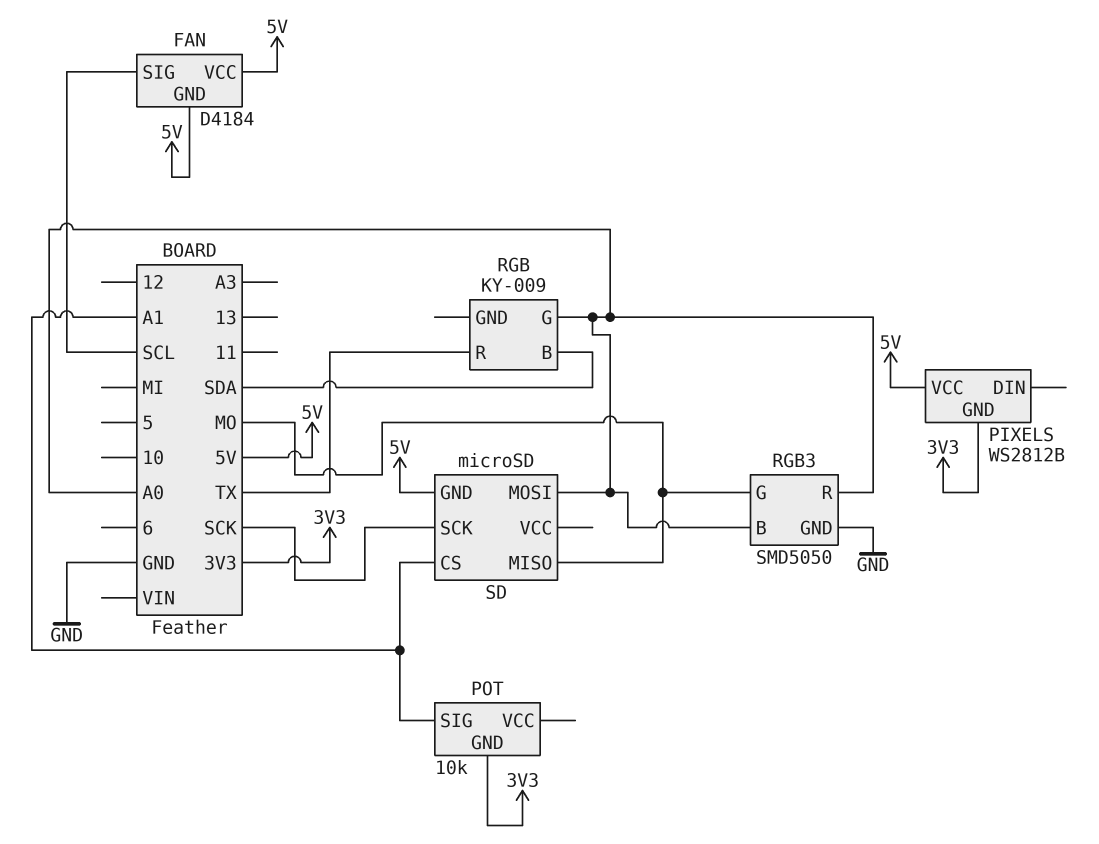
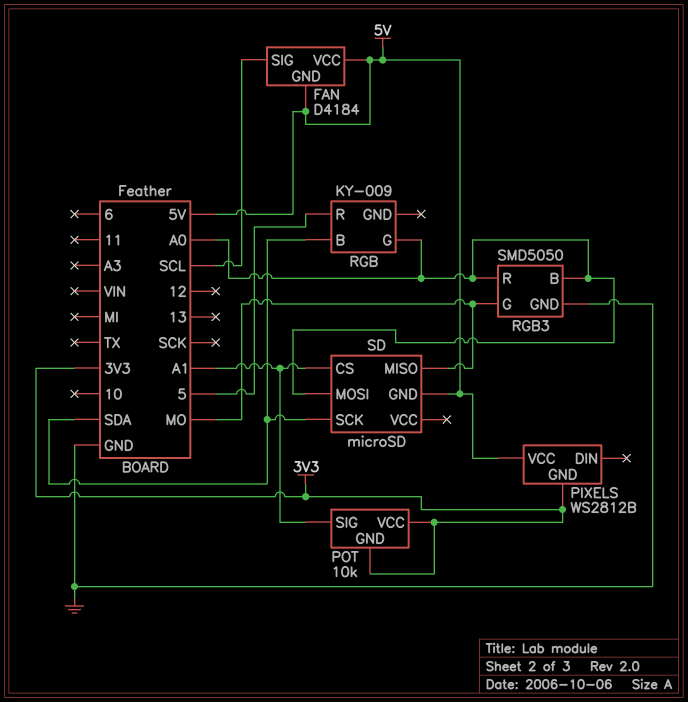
POT pin VCC: none -> 3V3
RGB pin R: TX -> 5
SD pin SCK: SCK -> SDA

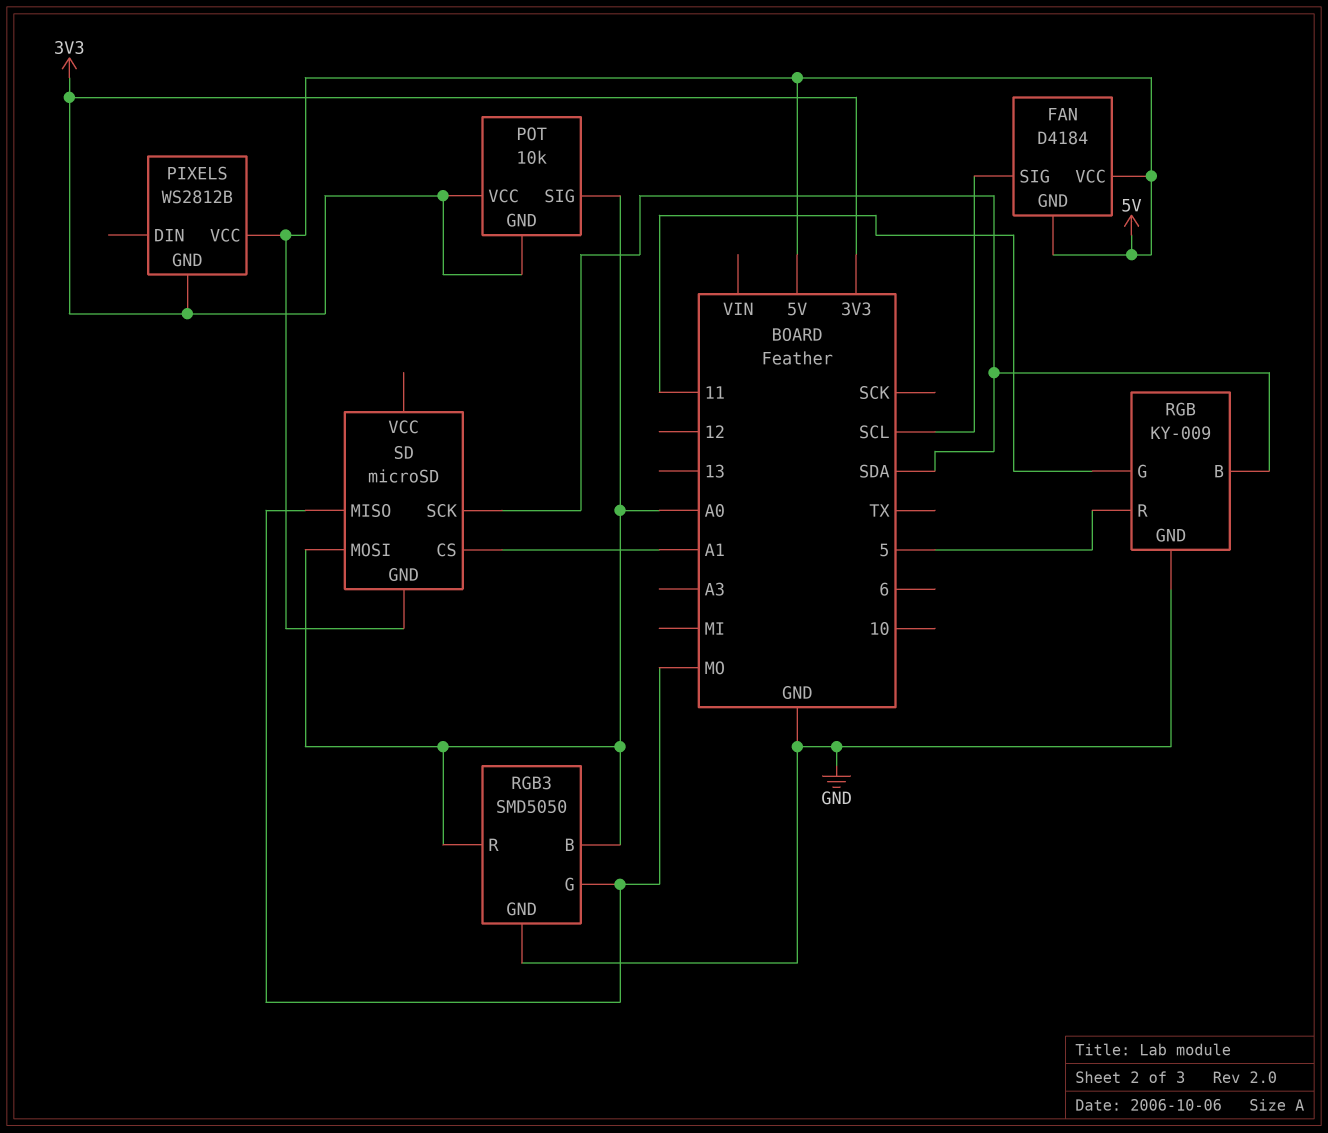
POT pin SIG: A1 -> A0
RGB pin G: A0 -> 11
RGB pin GND: none -> GND

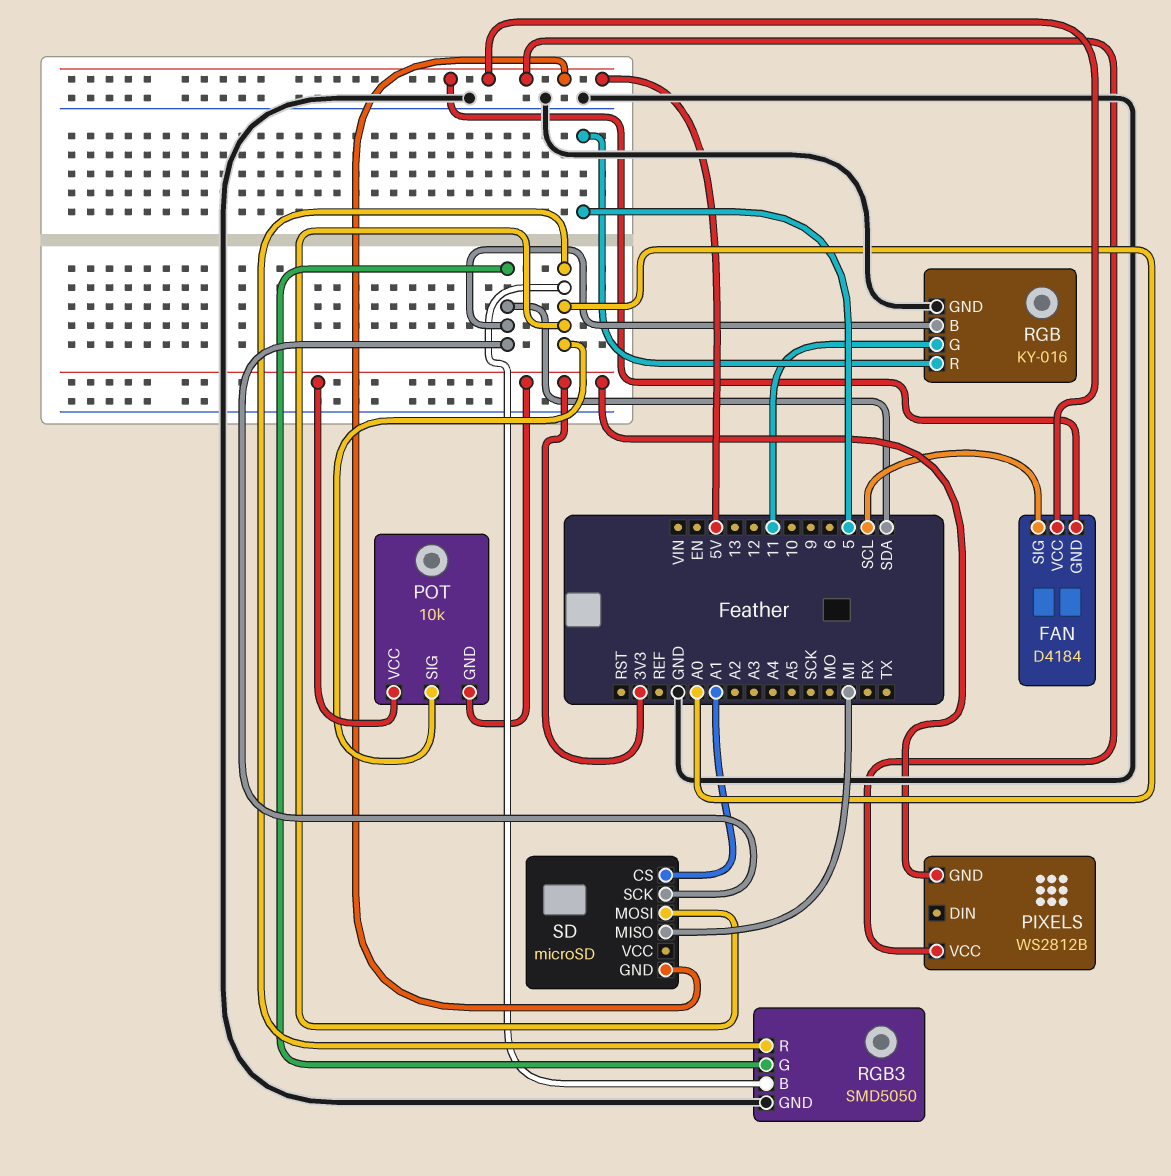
RGB: KY-009 -> KY-016
RGB3 pin G: MO -> SDA
SD pin MISO: MO -> MI

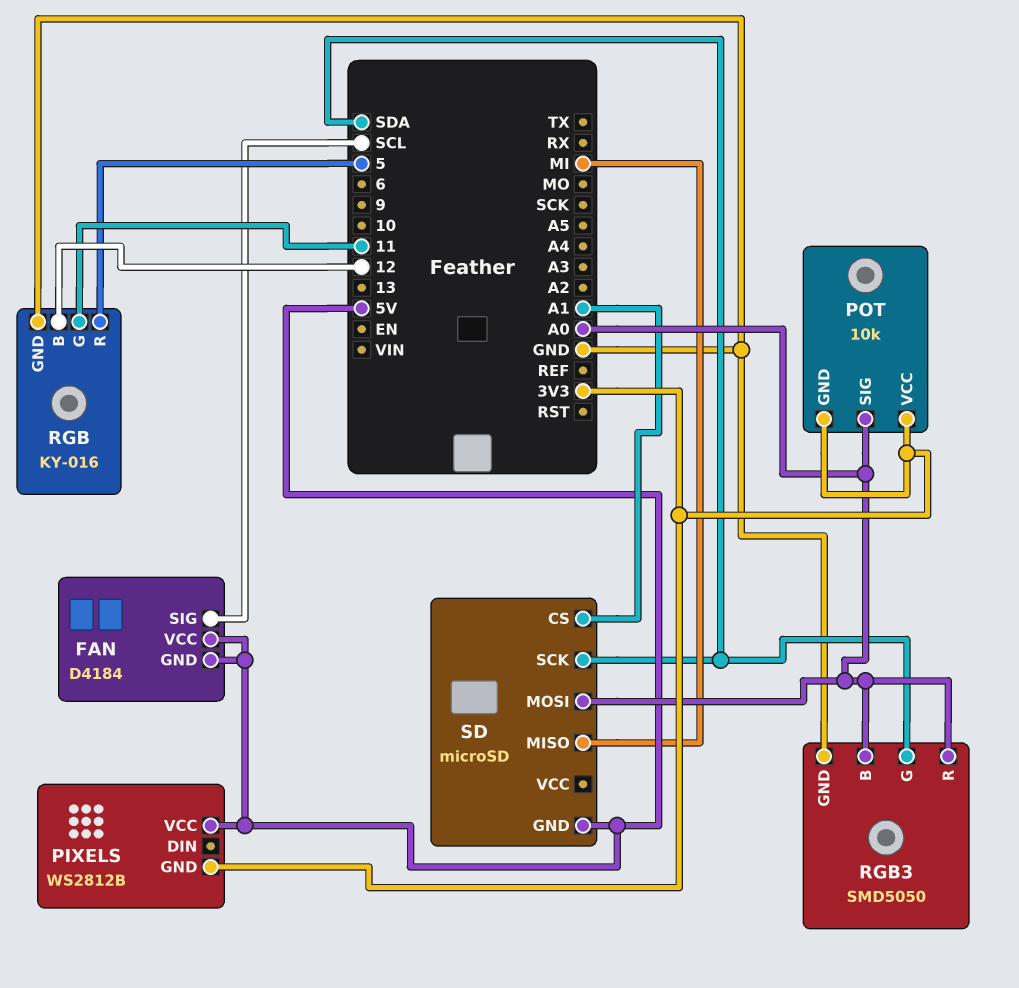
RGB pin B: SDA -> 12

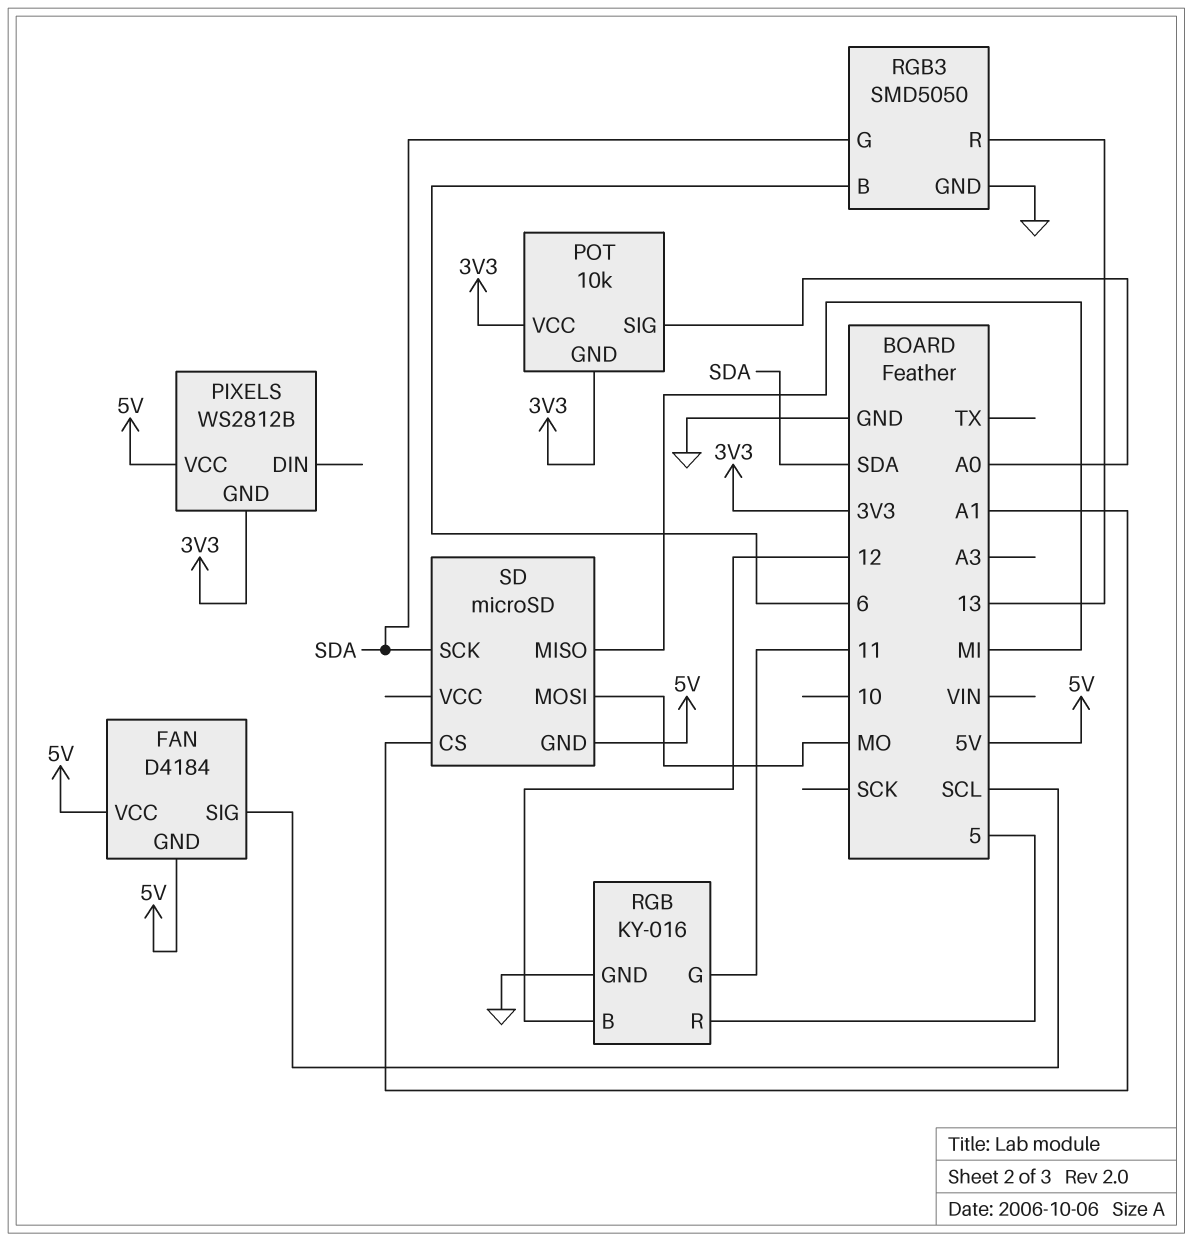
RGB3 pin B: A0 -> 6
RGB3 pin R: A0 -> 13
SD pin MOSI: A0 -> MO

